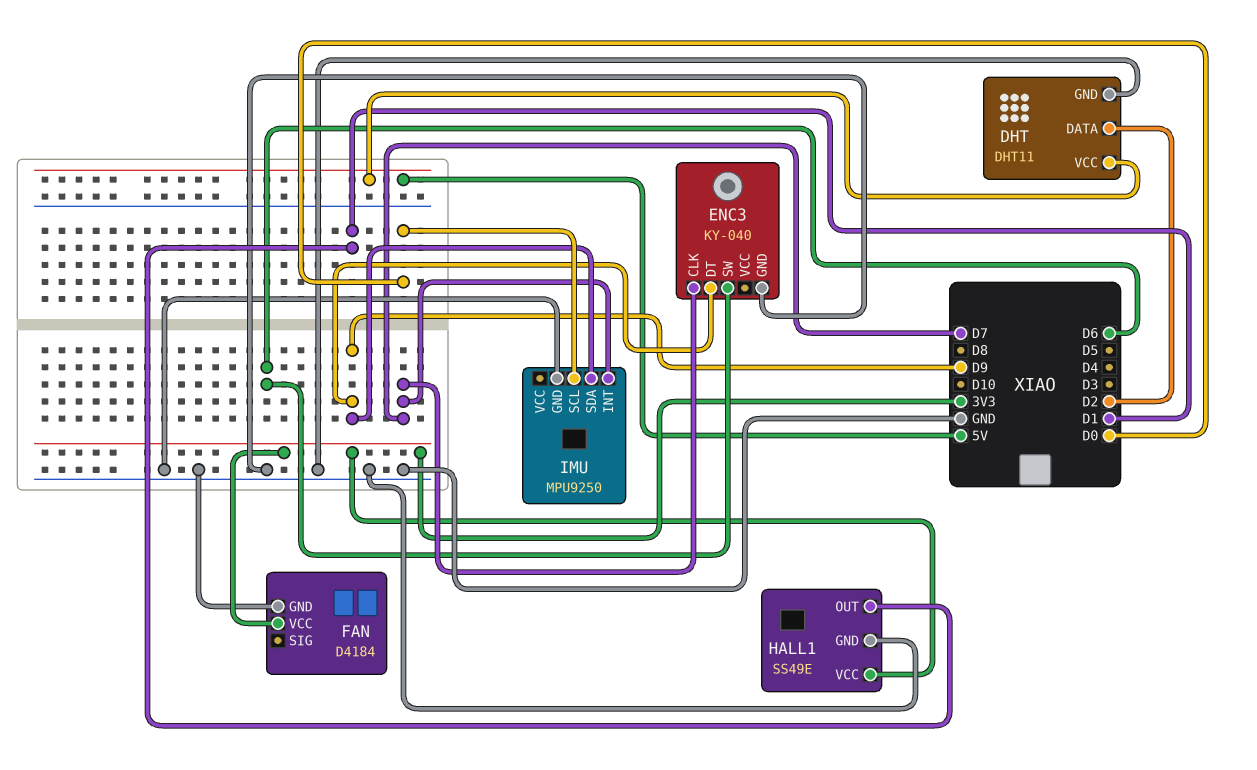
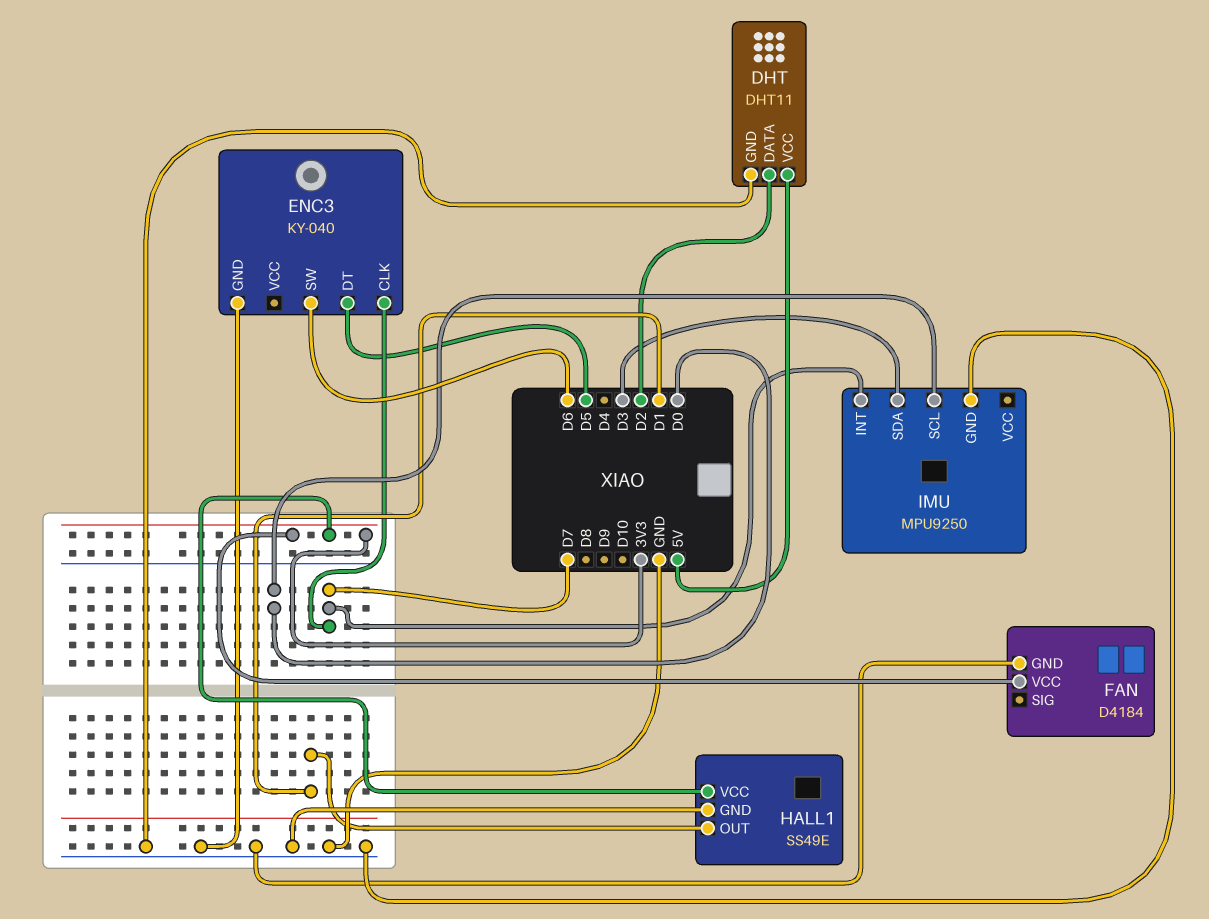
ENC3 pin DT: D9 -> D5
IMU pin SDA: D9 -> D3

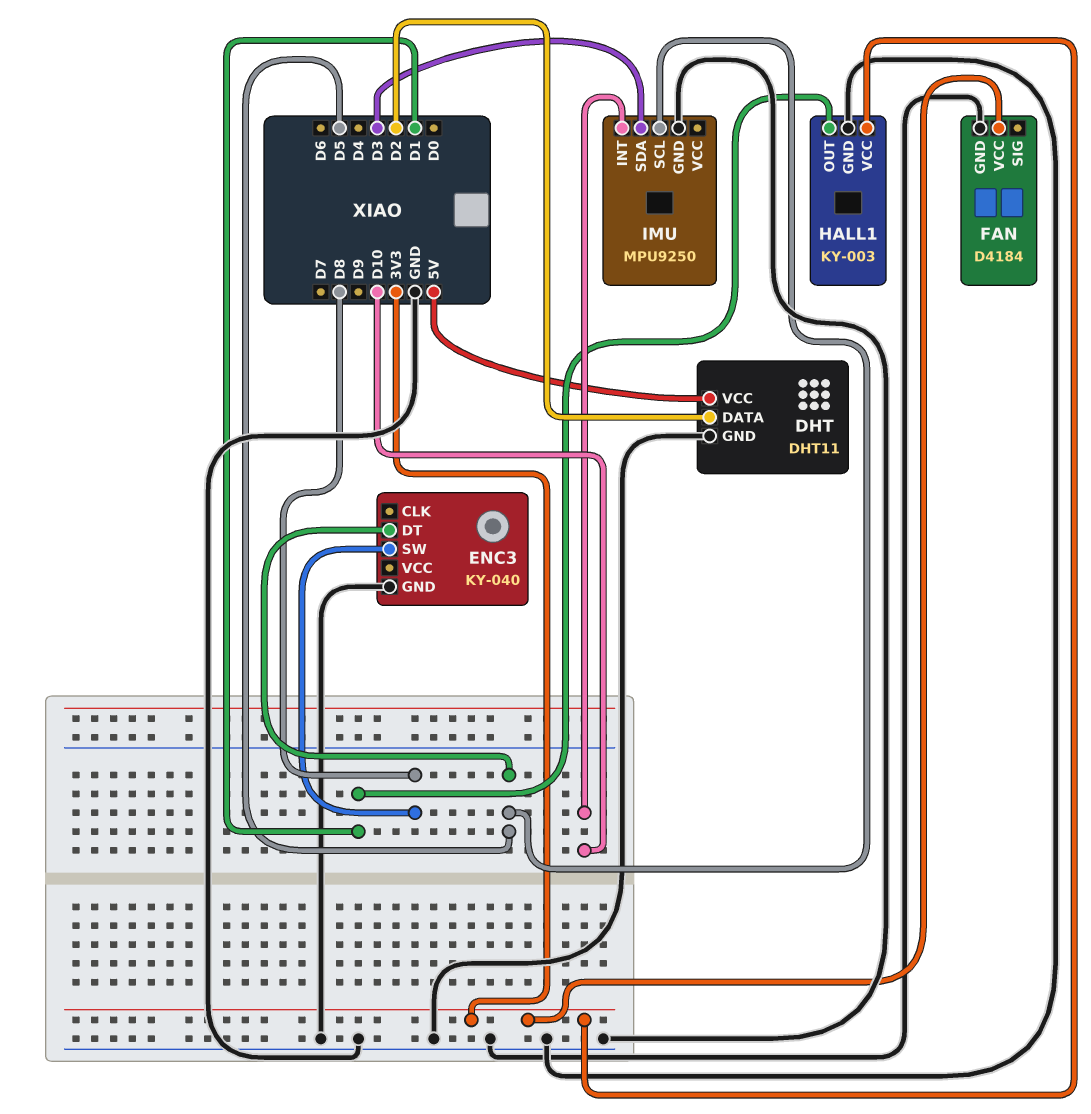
ENC3 pin CLK: D7 -> none
ENC3 pin SW: D6 -> D8
HALL1: SS49E -> KY-003
IMU pin INT: D7 -> D10
IMU pin SCL: D0 -> D5

